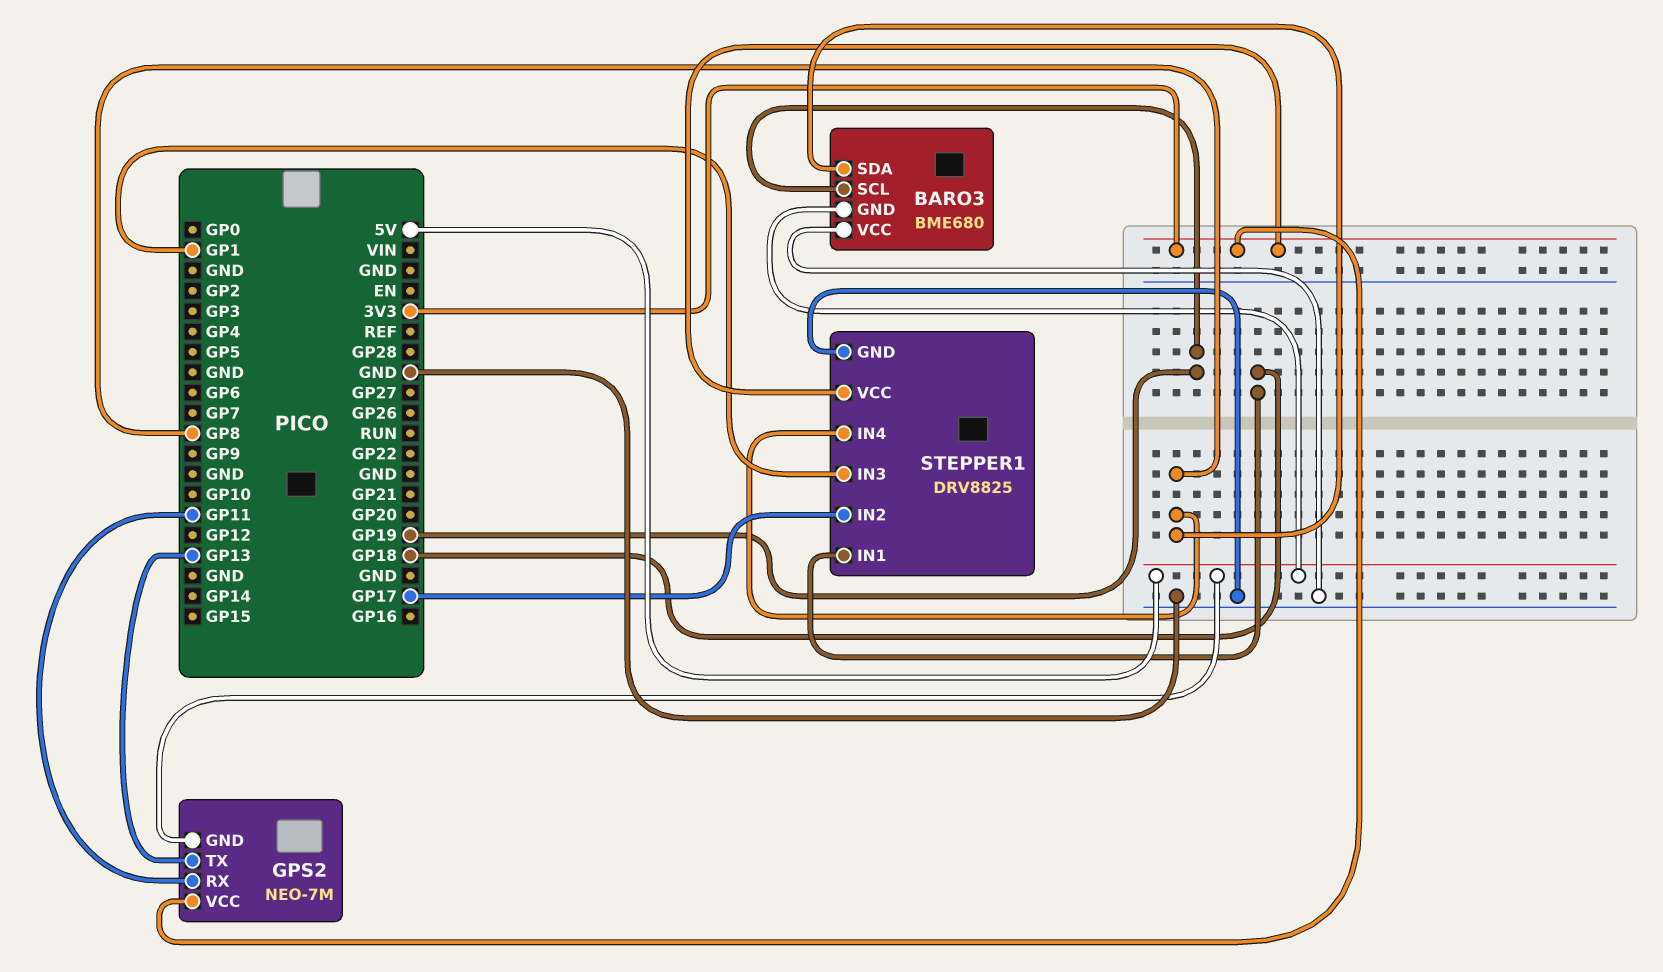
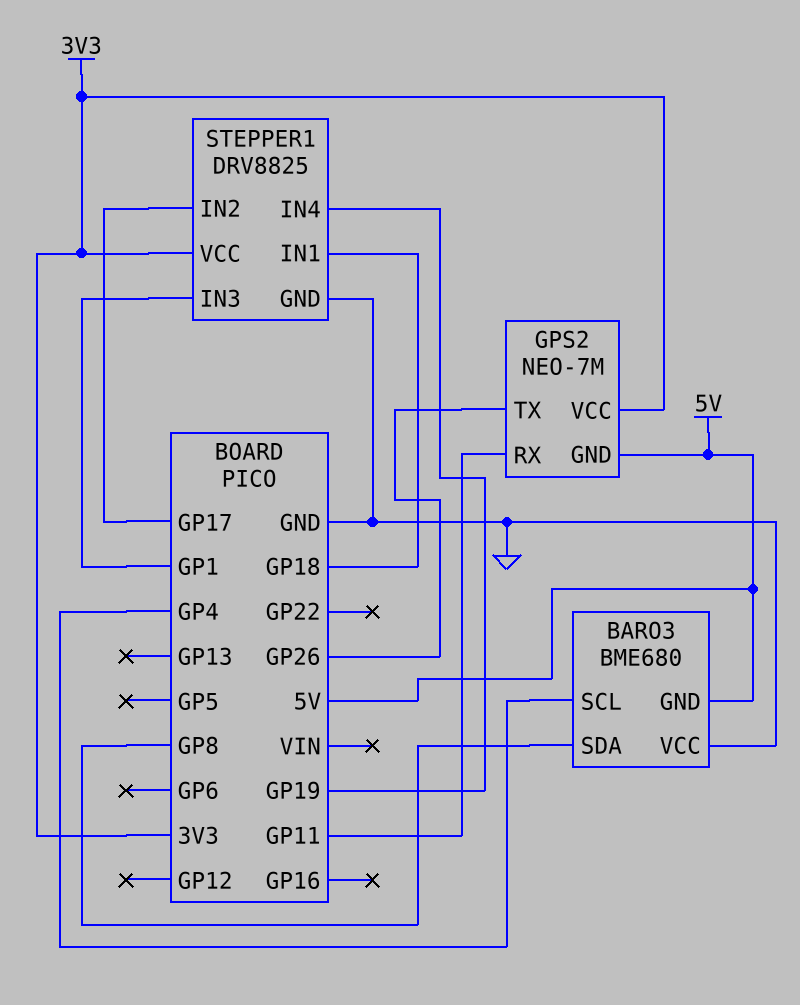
BARO3 pin SCL: GP19 -> GP4
GPS2 pin TX: GP13 -> GP26
STEPPER1 pin IN4: GP8 -> GP19

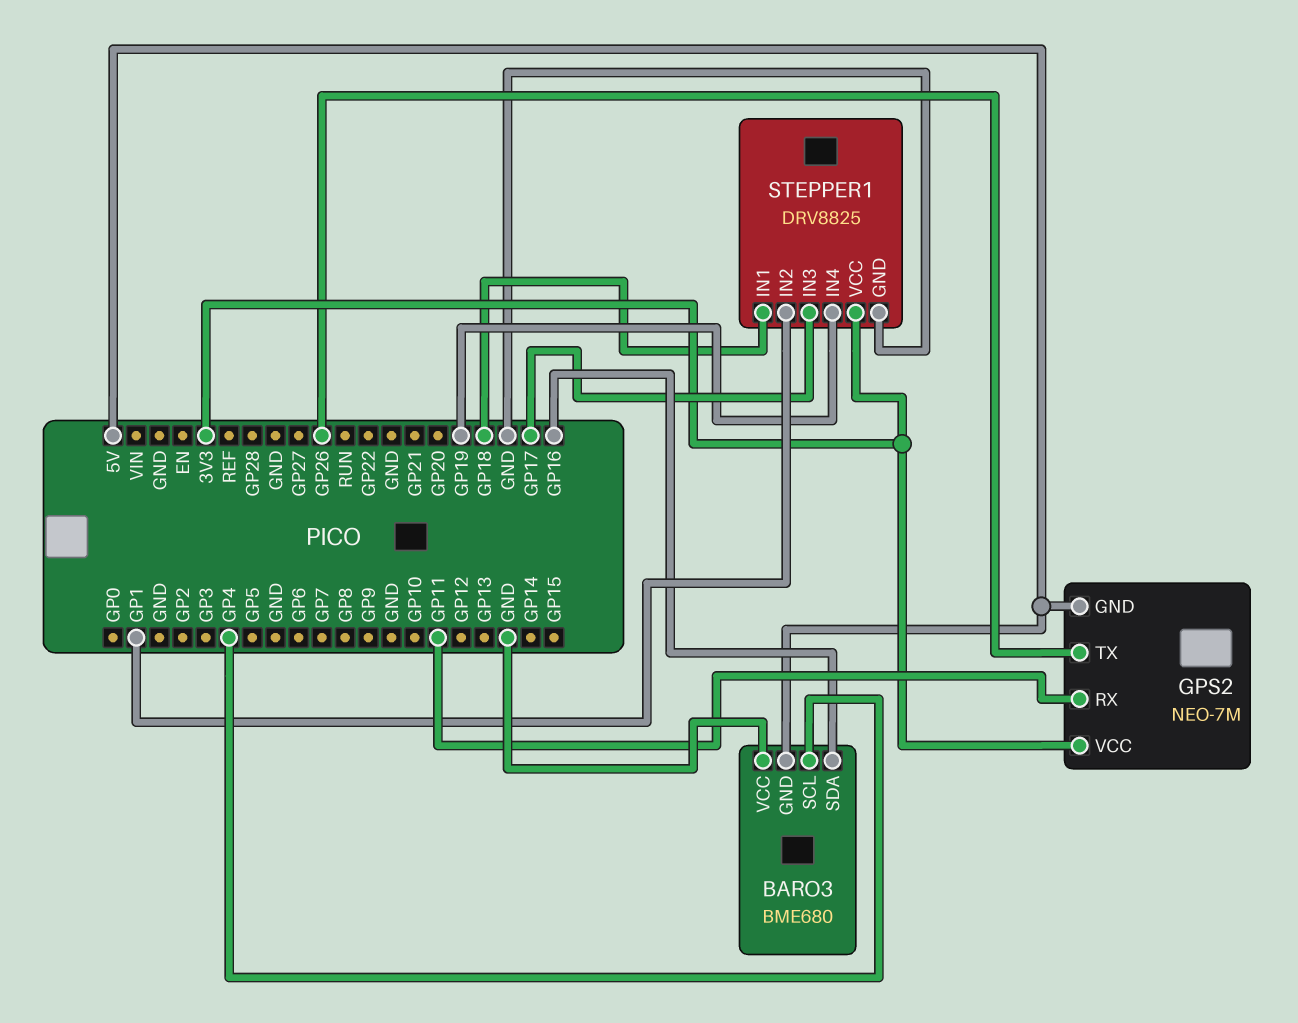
BARO3 pin SDA: GP8 -> GP16
STEPPER1 pin IN2: GP17 -> GP1
STEPPER1 pin IN3: GP1 -> GP17

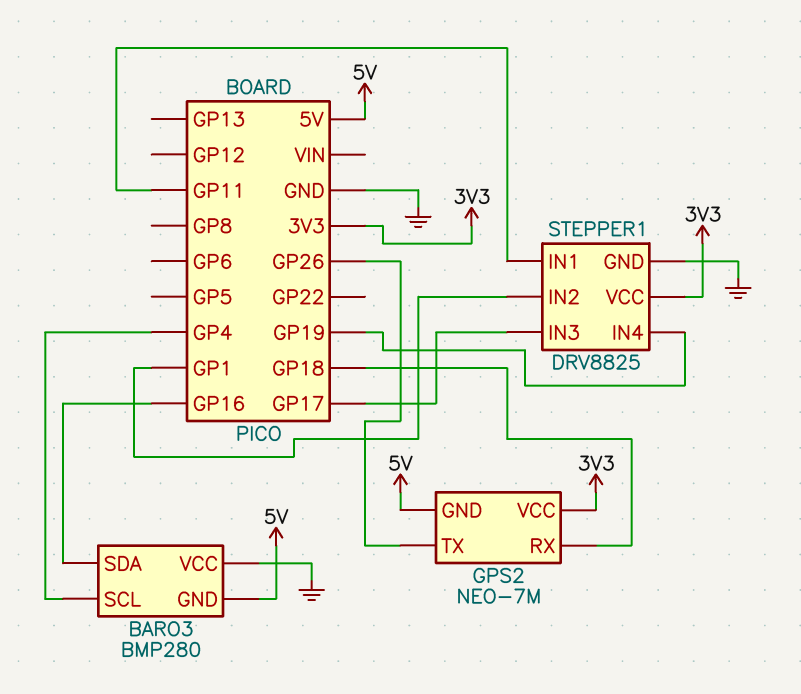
BARO3: BME680 -> BMP280
GPS2 pin RX: GP11 -> GP18
STEPPER1 pin IN1: GP18 -> GP11

